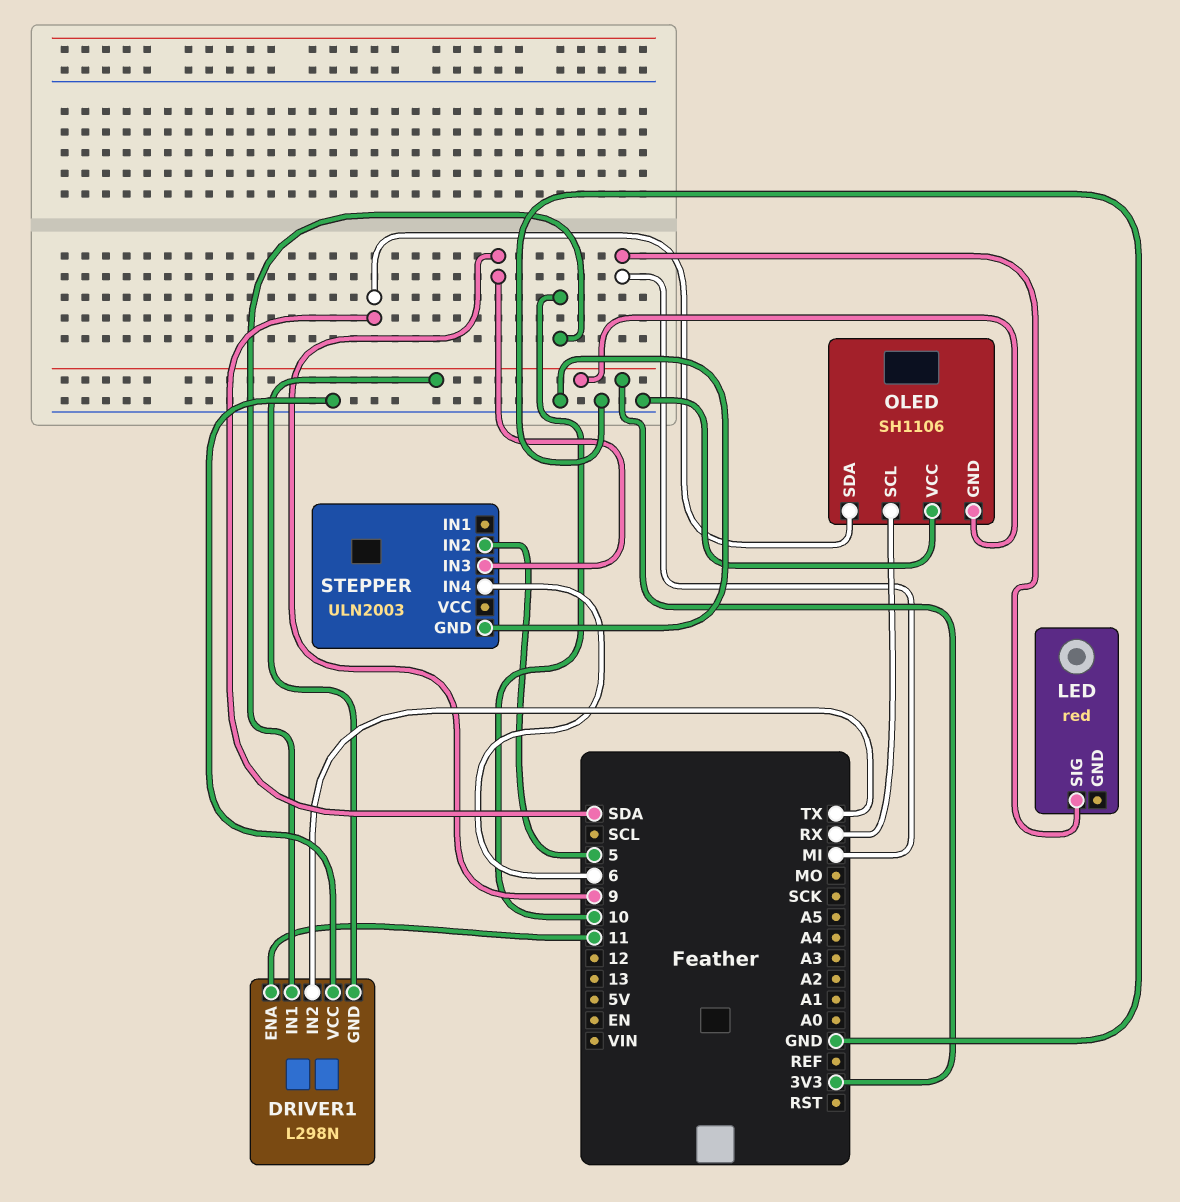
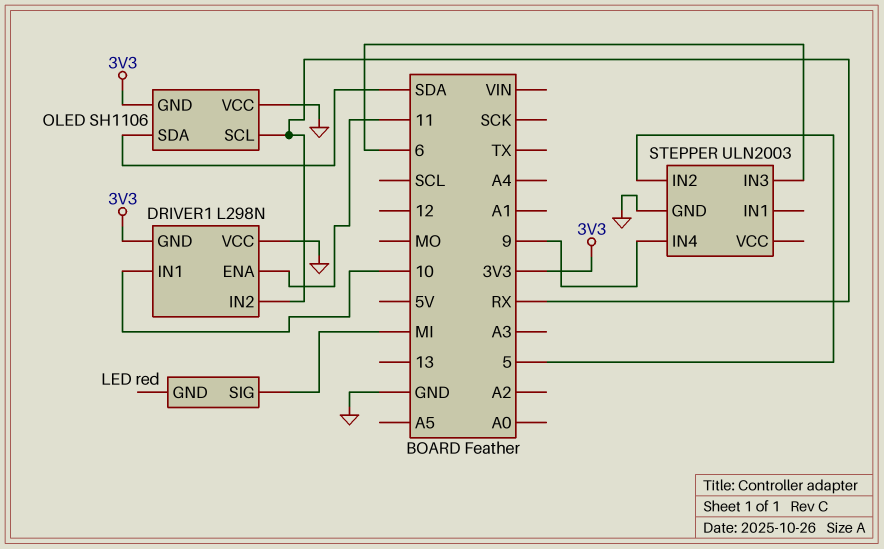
DRIVER1 pin IN2: TX -> RX
STEPPER pin IN3: 9 -> 6
STEPPER pin IN4: 6 -> 9

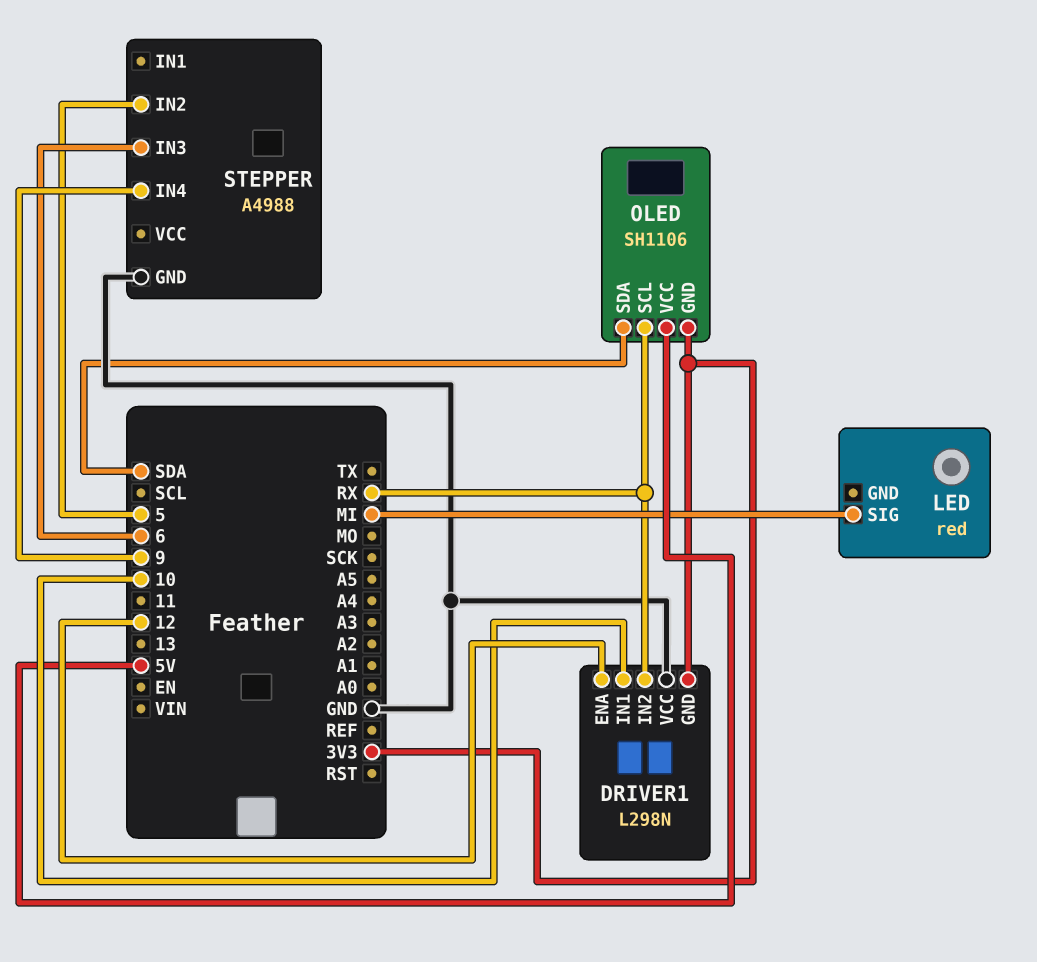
DRIVER1 pin ENA: 11 -> 12
OLED pin VCC: GND -> 5V
STEPPER: ULN2003 -> A4988

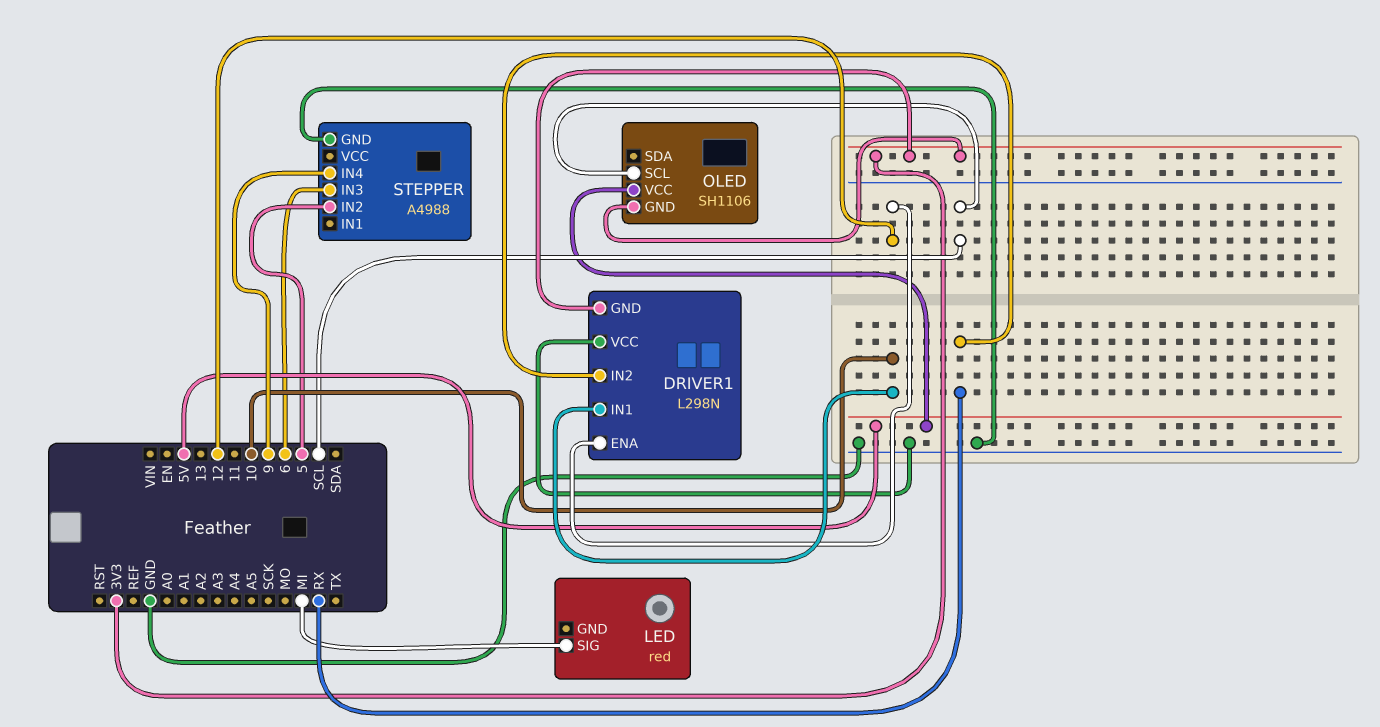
OLED pin SCL: RX -> SCL
OLED pin SDA: SDA -> none

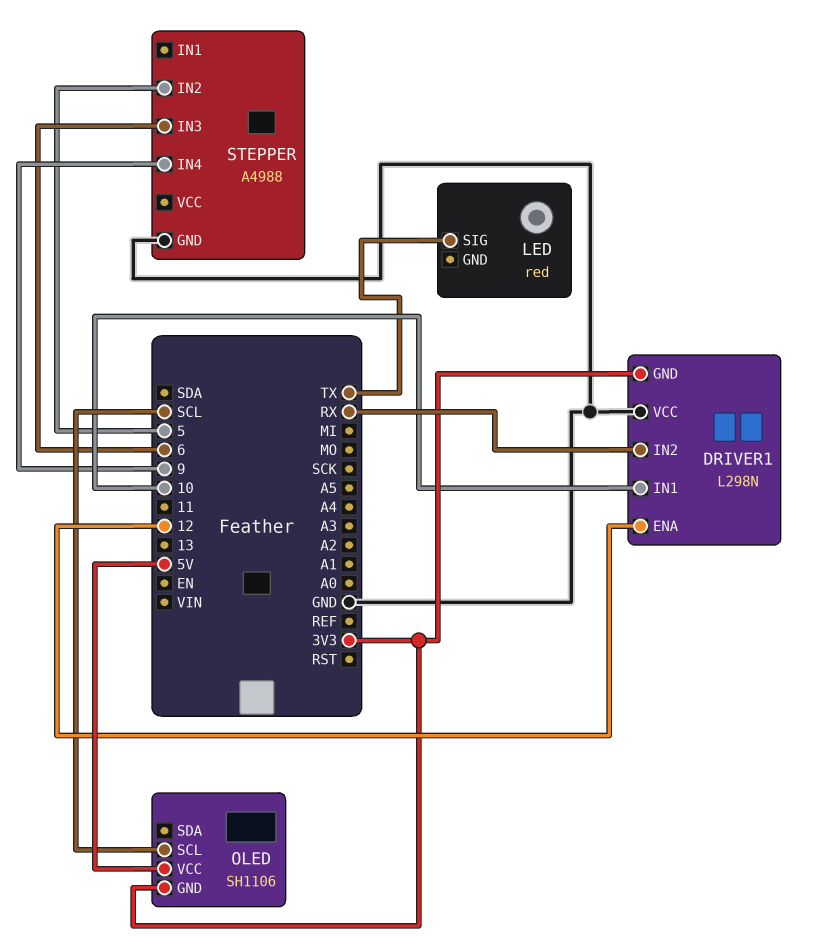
LED pin SIG: MI -> TX

